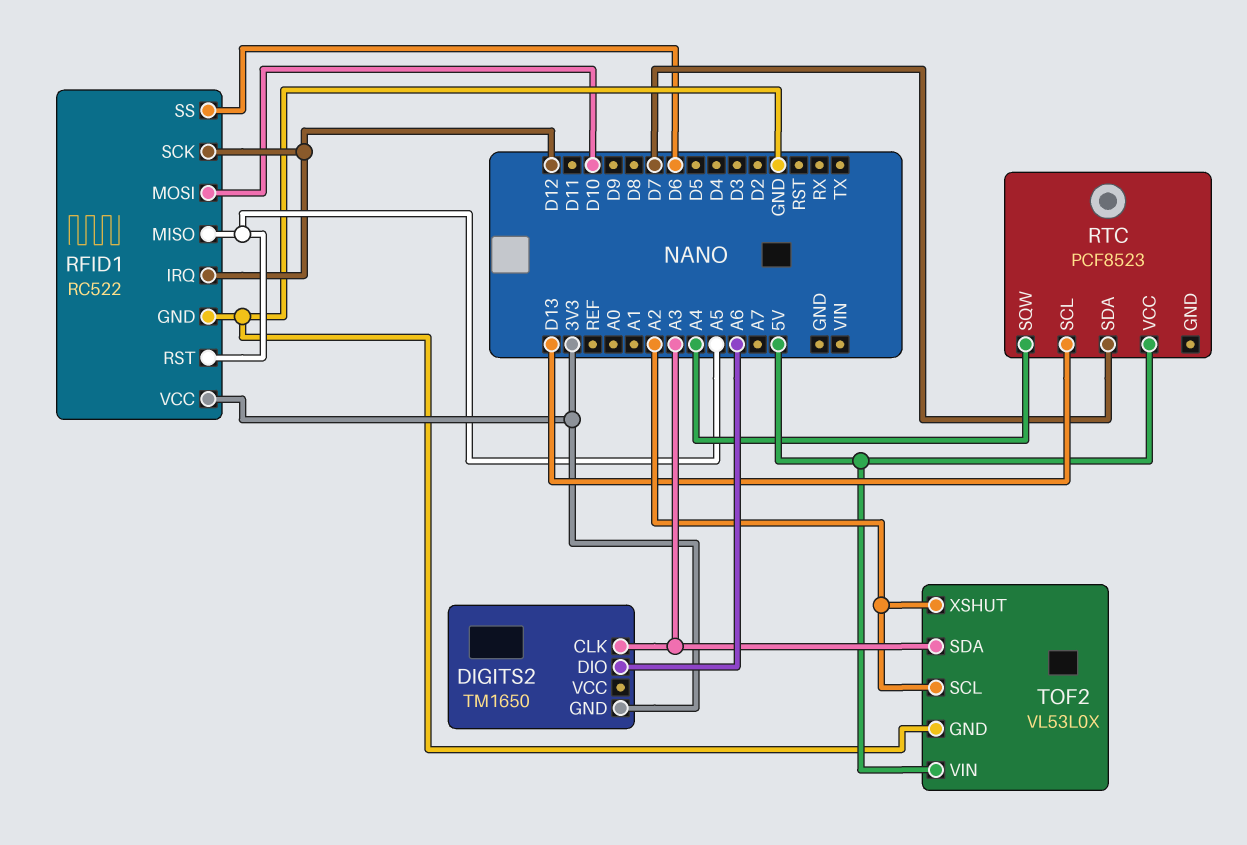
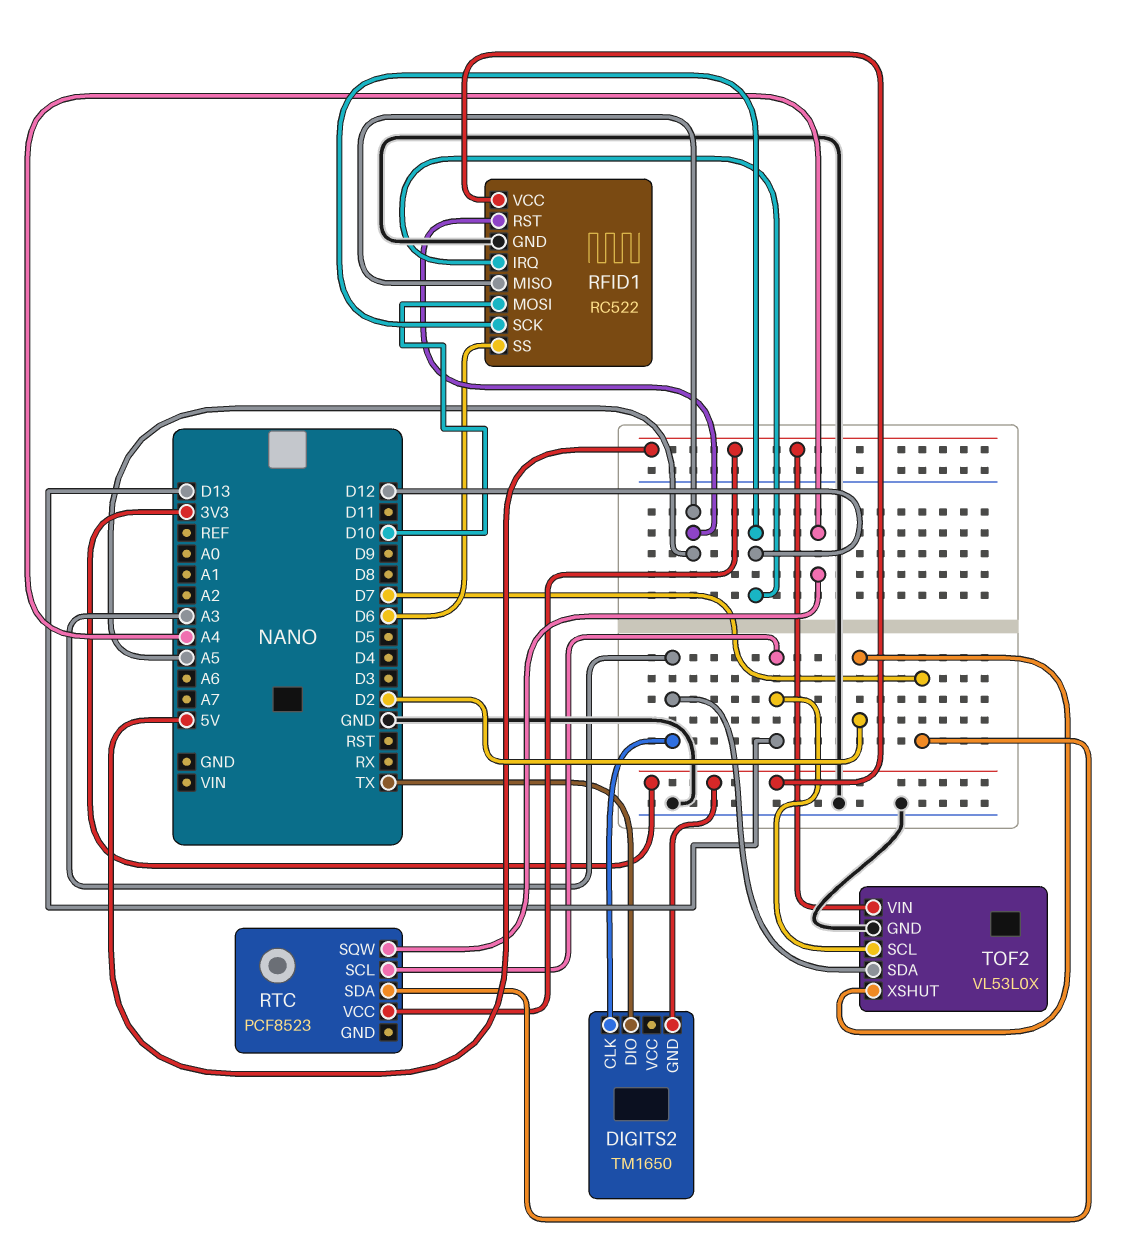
DIGITS2 pin DIO: A6 -> TX
TOF2 pin SCL: A2 -> D13
TOF2 pin XSHUT: A2 -> D2

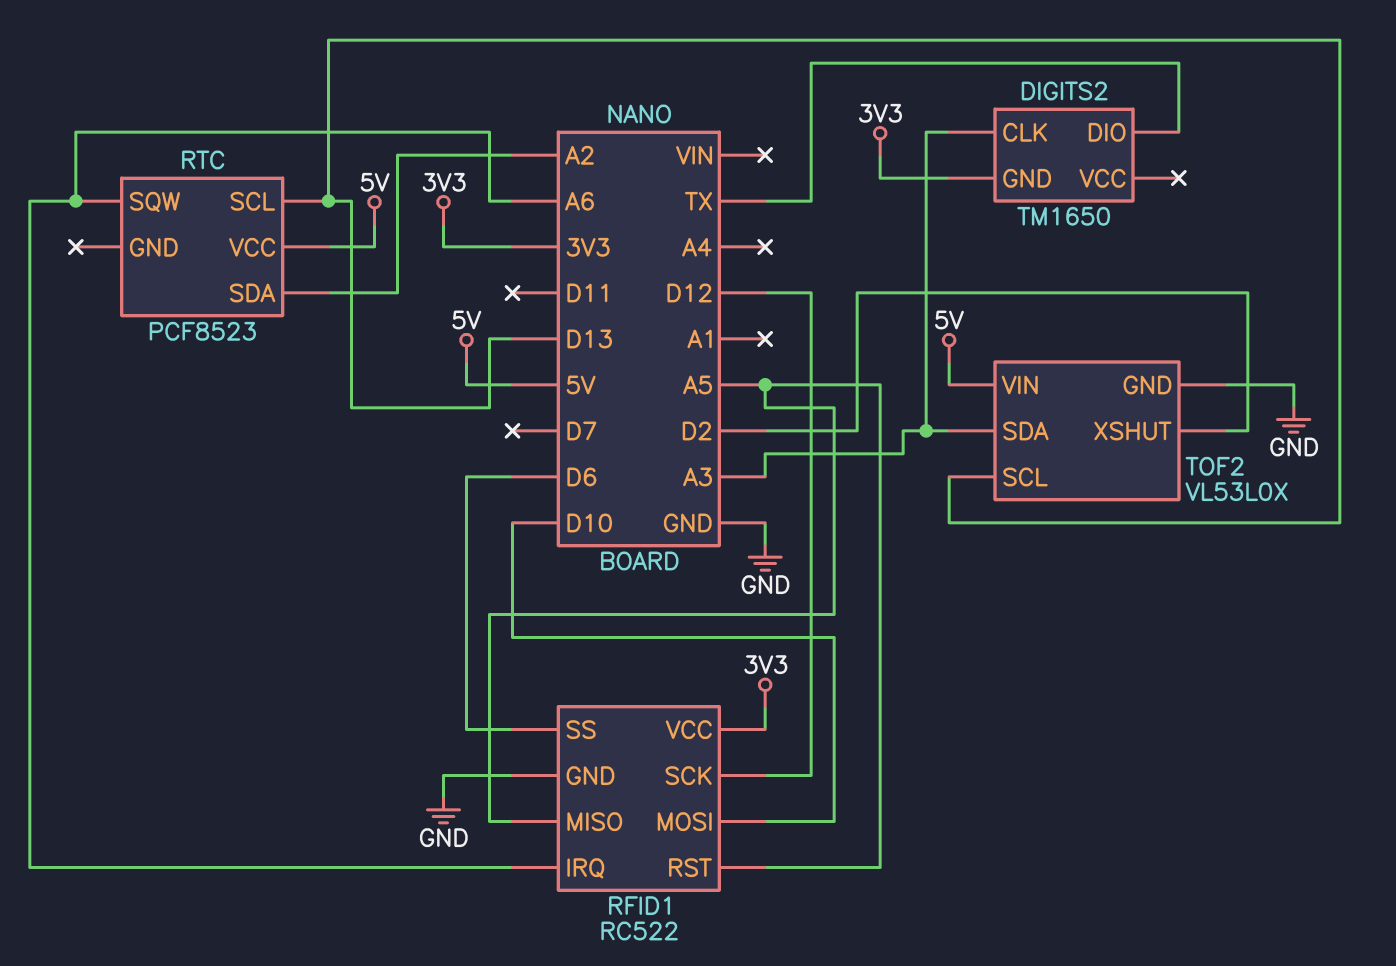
RFID1 pin IRQ: D12 -> A6
RTC pin SDA: D7 -> A2
RTC pin SQW: A4 -> A6

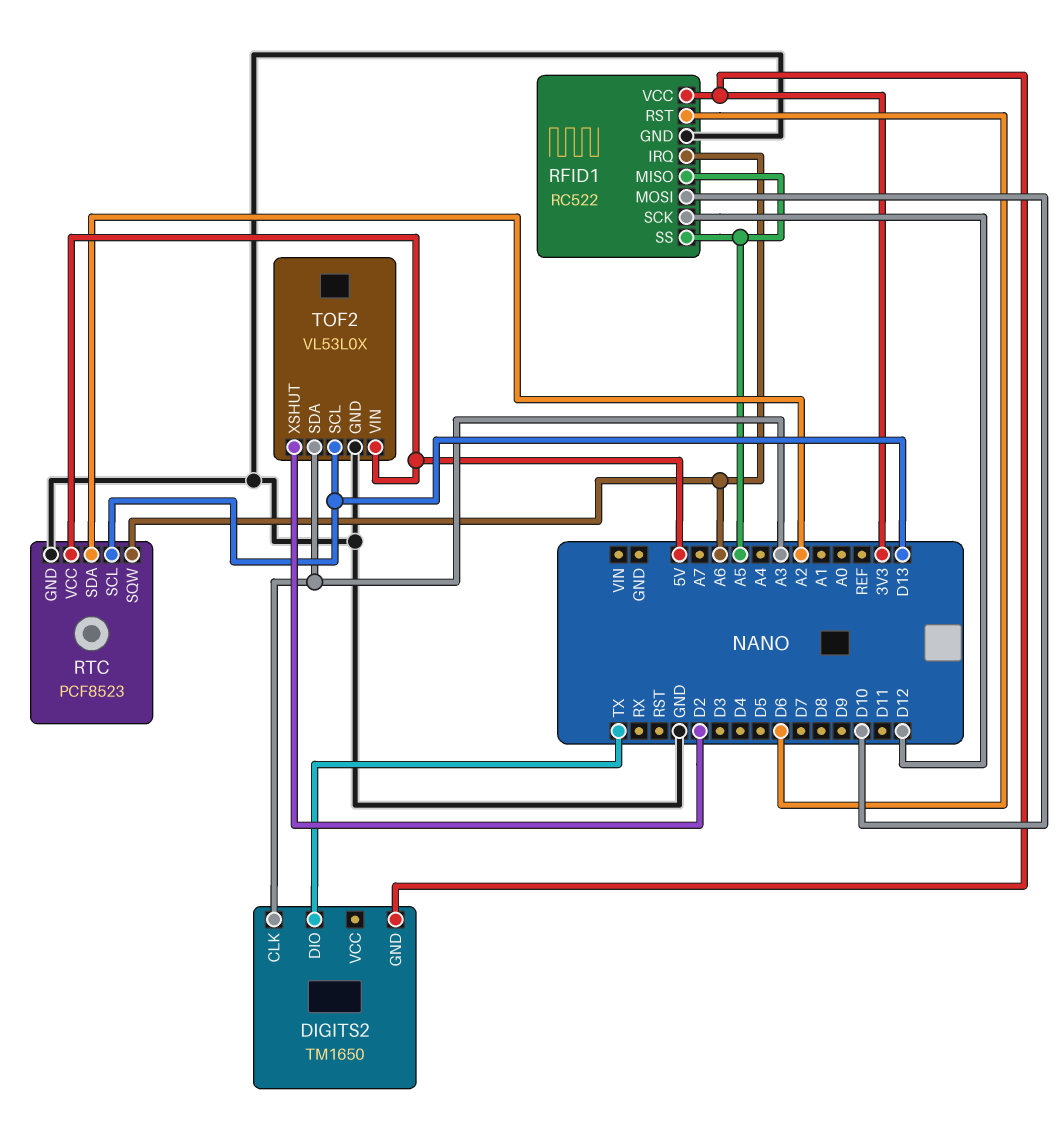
RFID1 pin RST: A5 -> D6
RFID1 pin SS: D6 -> A5
RTC pin GND: none -> GND

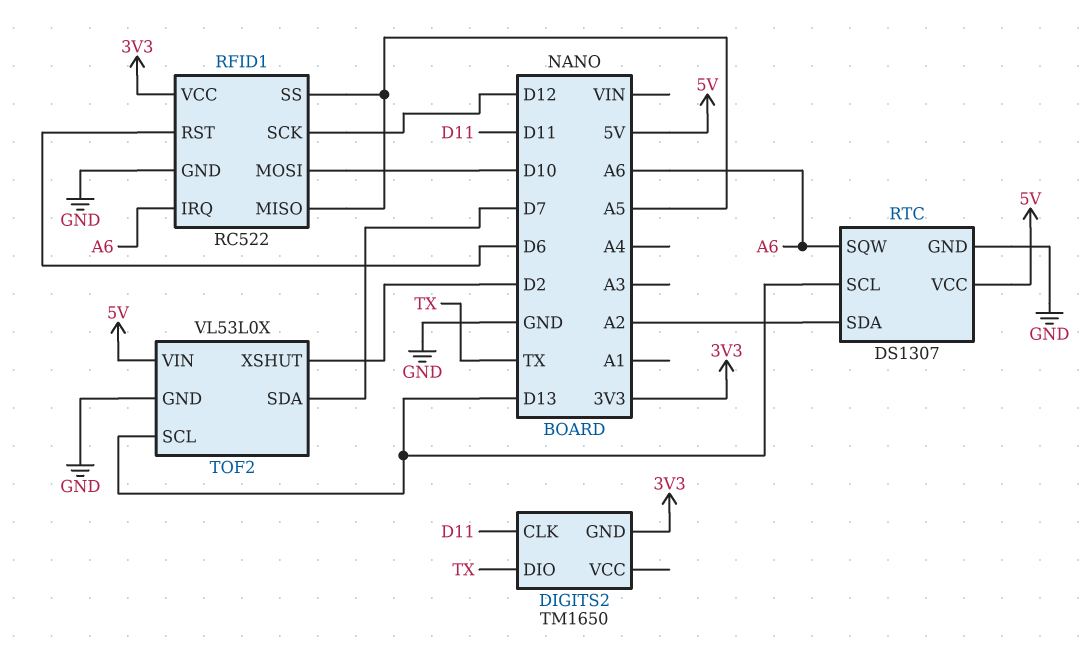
DIGITS2 pin CLK: A3 -> D11
RTC: PCF8523 -> DS1307
TOF2 pin SDA: A3 -> D7

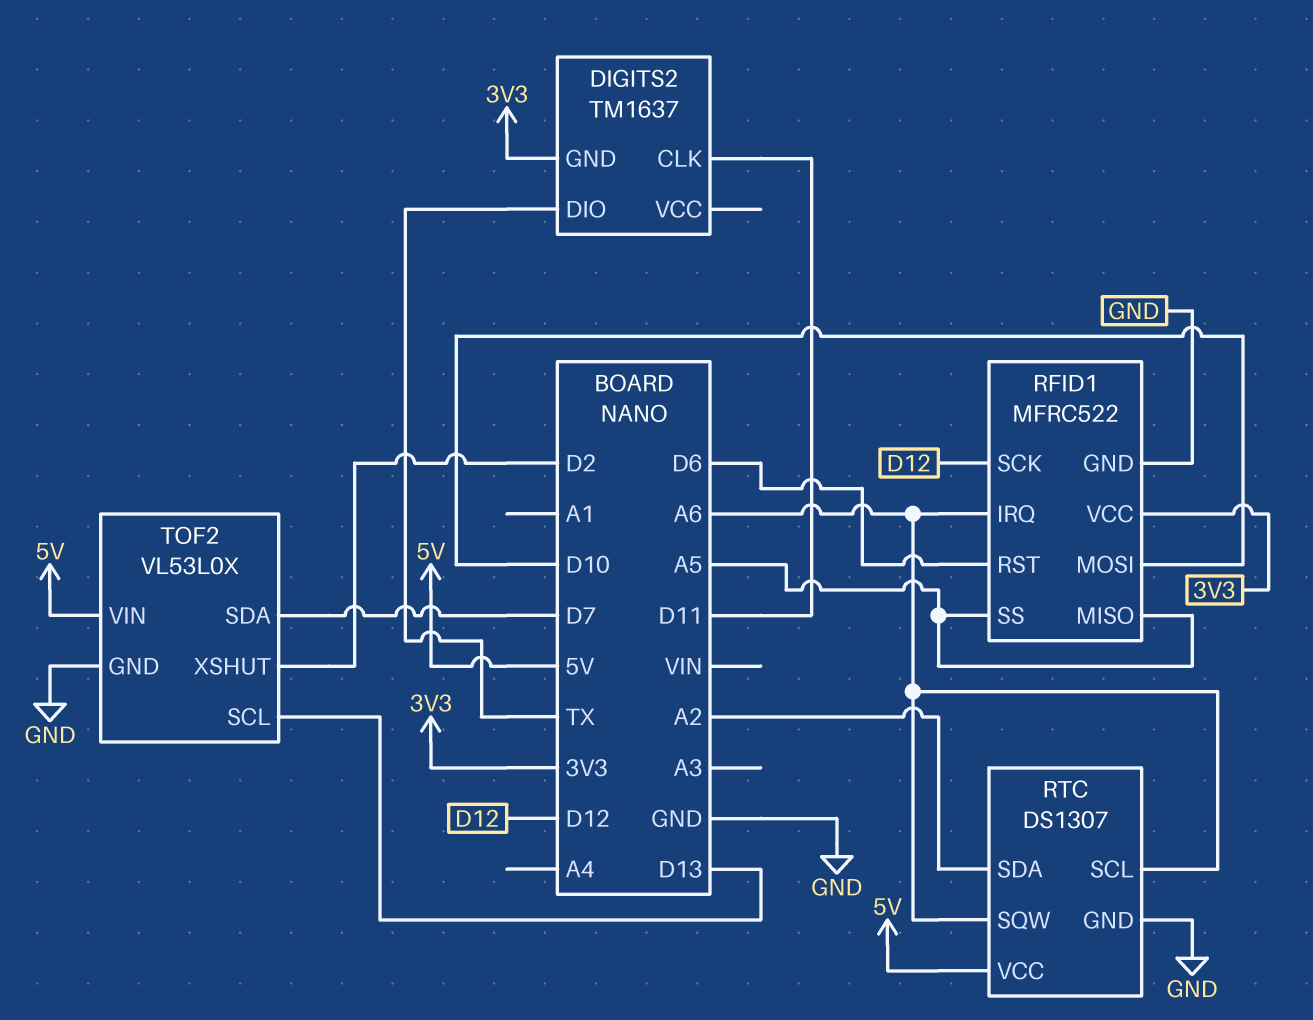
DIGITS2: TM1650 -> TM1637
RFID1: RC522 -> MFRC522
RTC pin SCL: D13 -> A6

